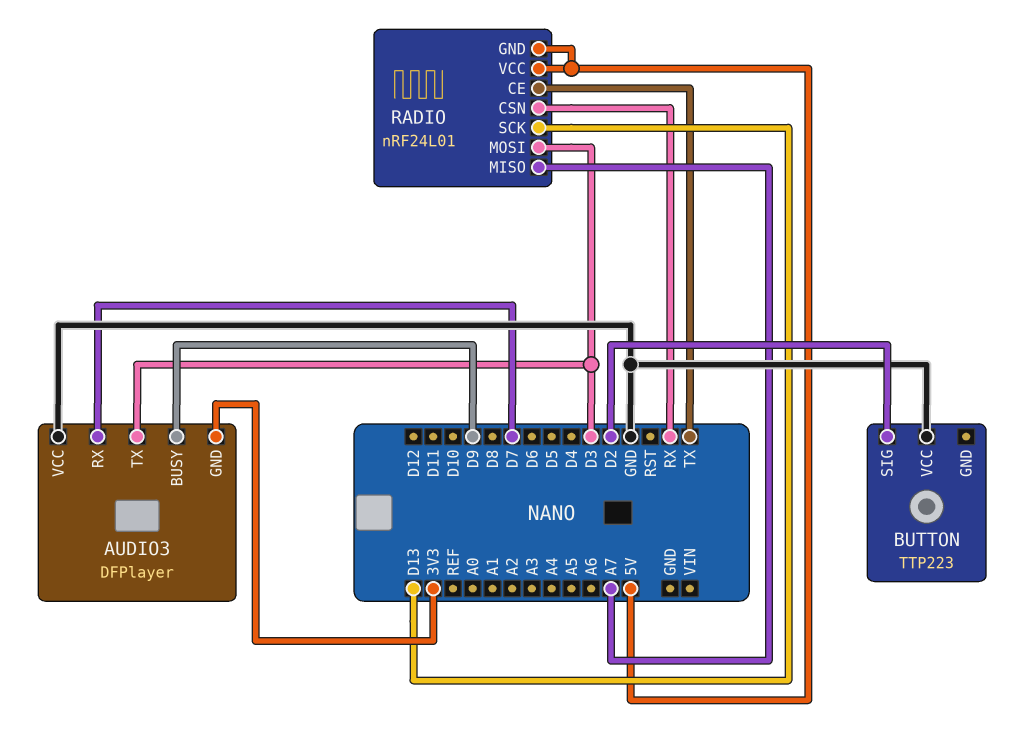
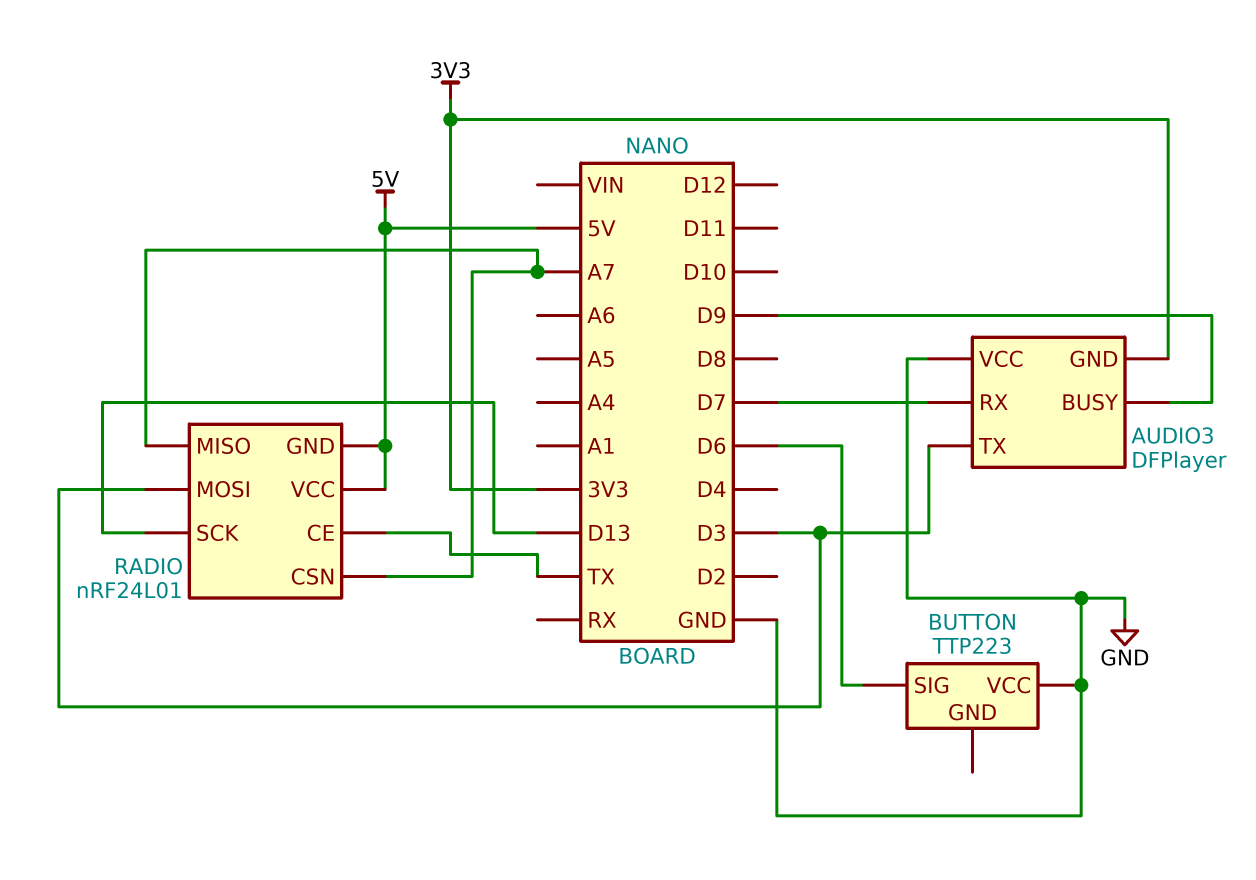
BUTTON pin SIG: D2 -> D6
RADIO pin CSN: RX -> A7

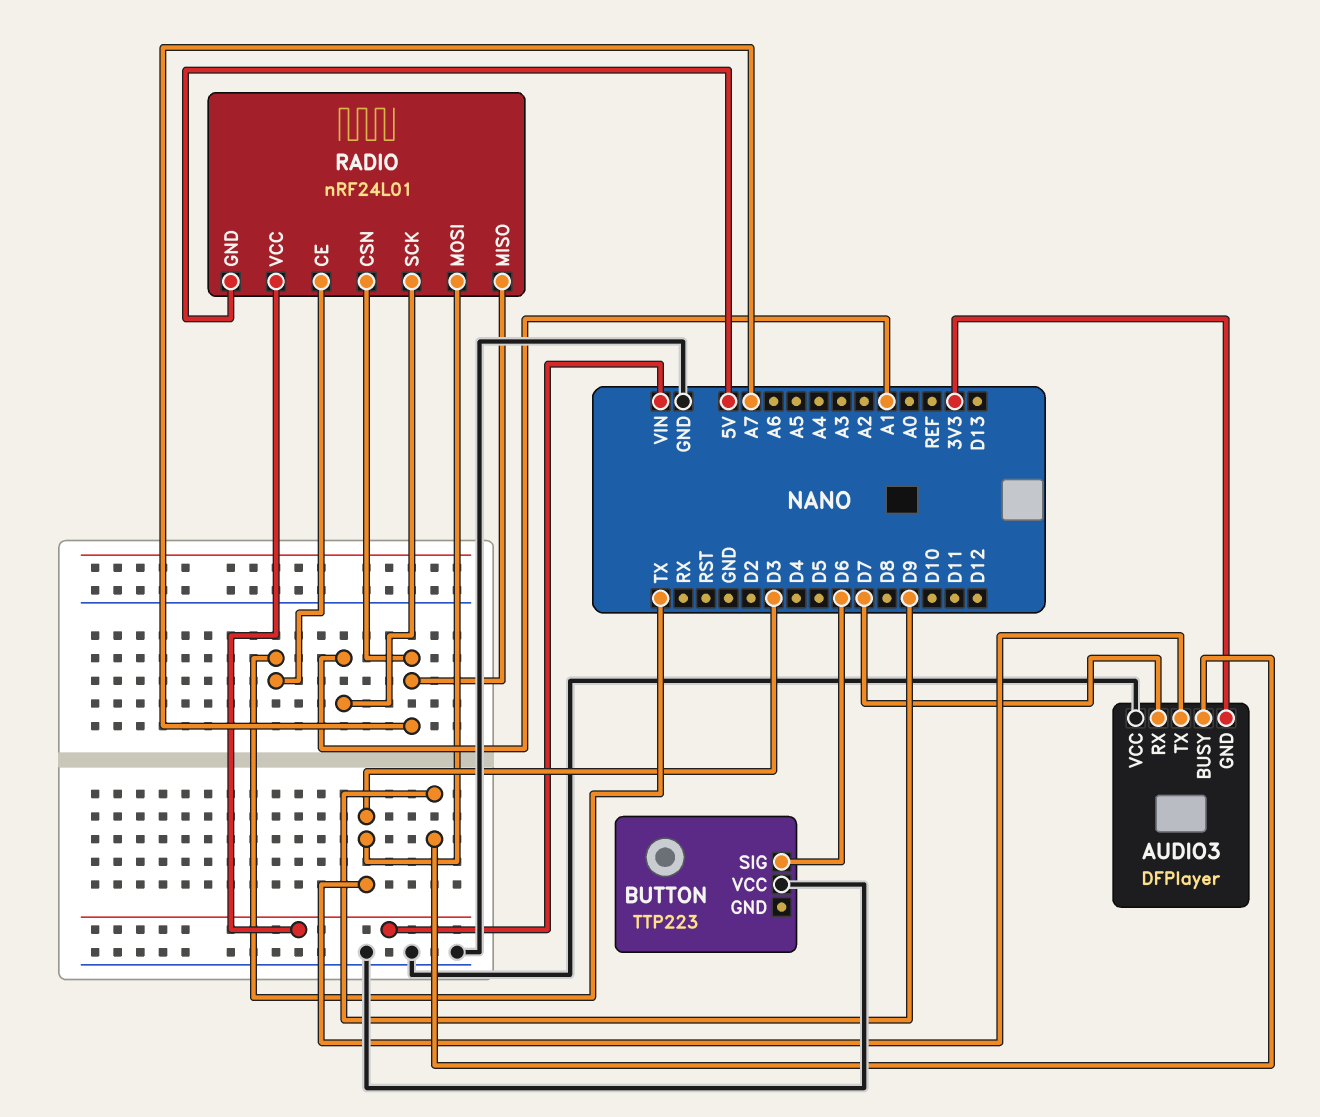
RADIO pin SCK: D13 -> A1
RADIO pin VCC: 5V -> VIN

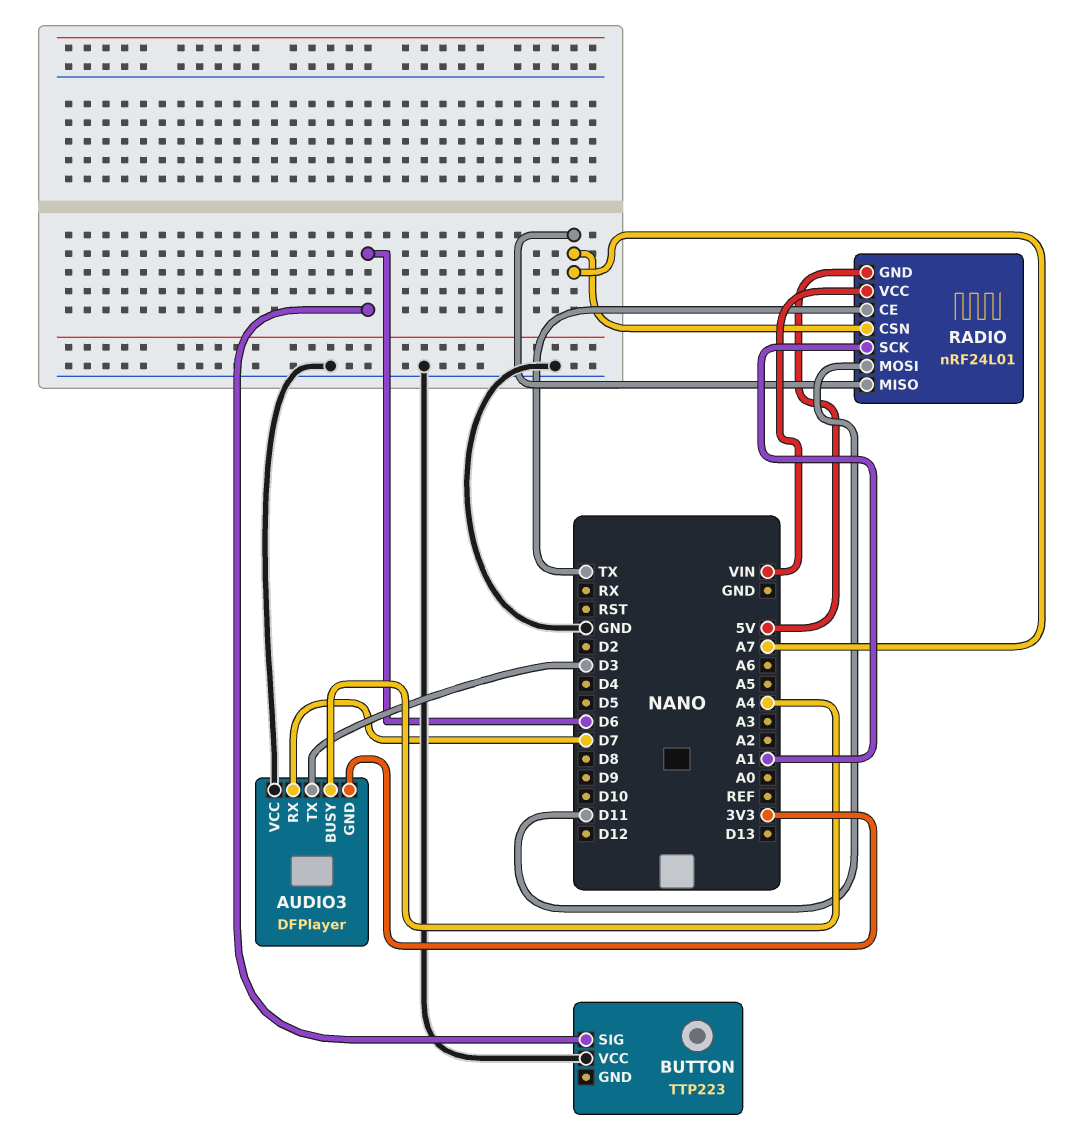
AUDIO3 pin BUSY: D9 -> A4
RADIO pin MOSI: D3 -> D11

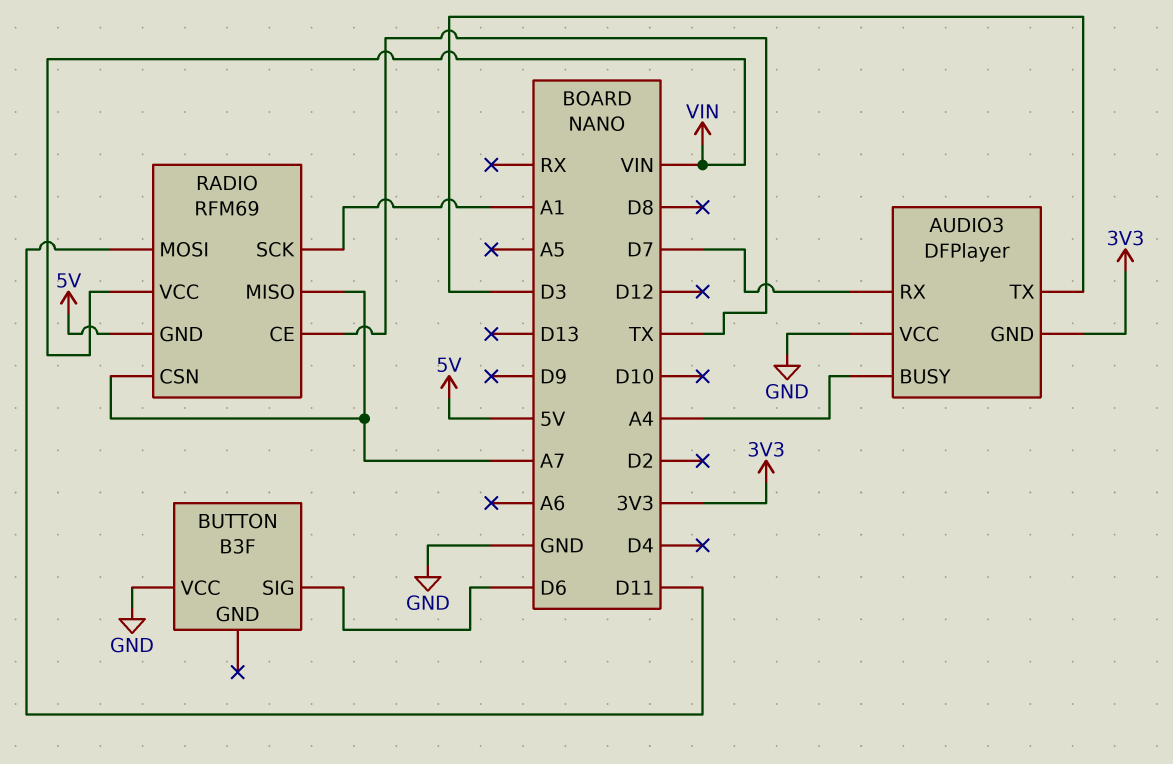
BUTTON: TTP223 -> B3F
RADIO: nRF24L01 -> RFM69

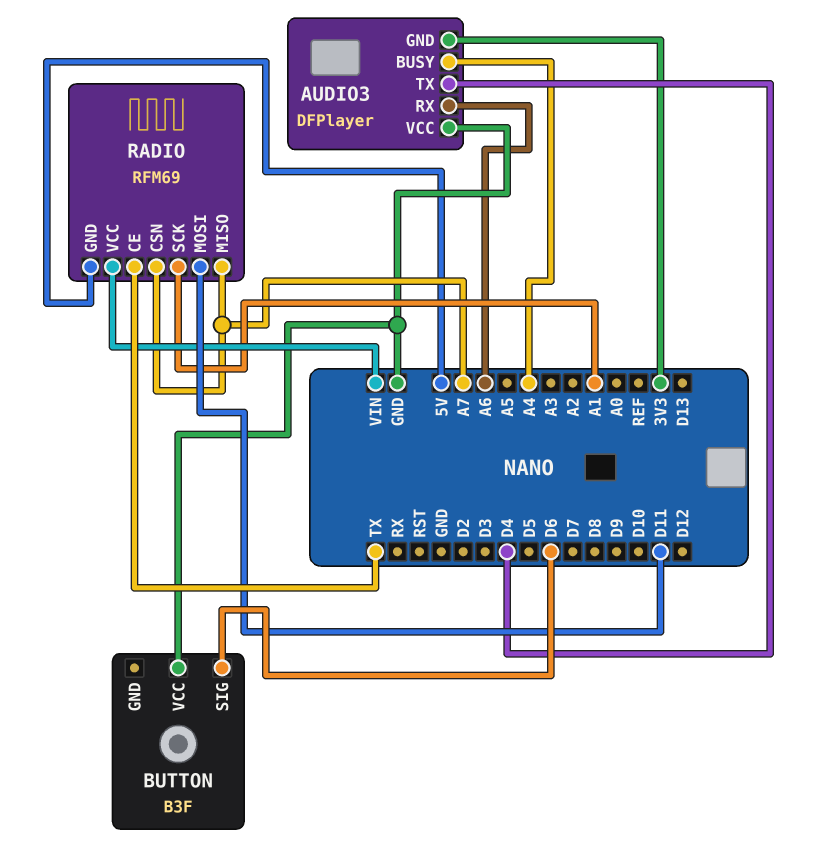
AUDIO3 pin RX: D7 -> A6
AUDIO3 pin TX: D3 -> D4

